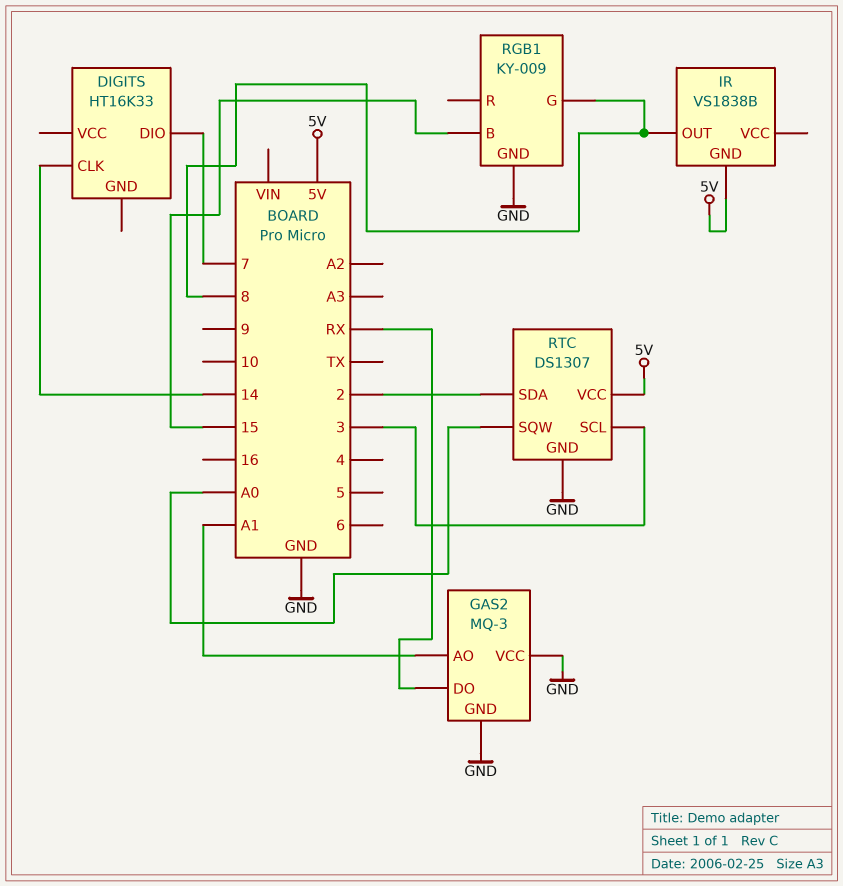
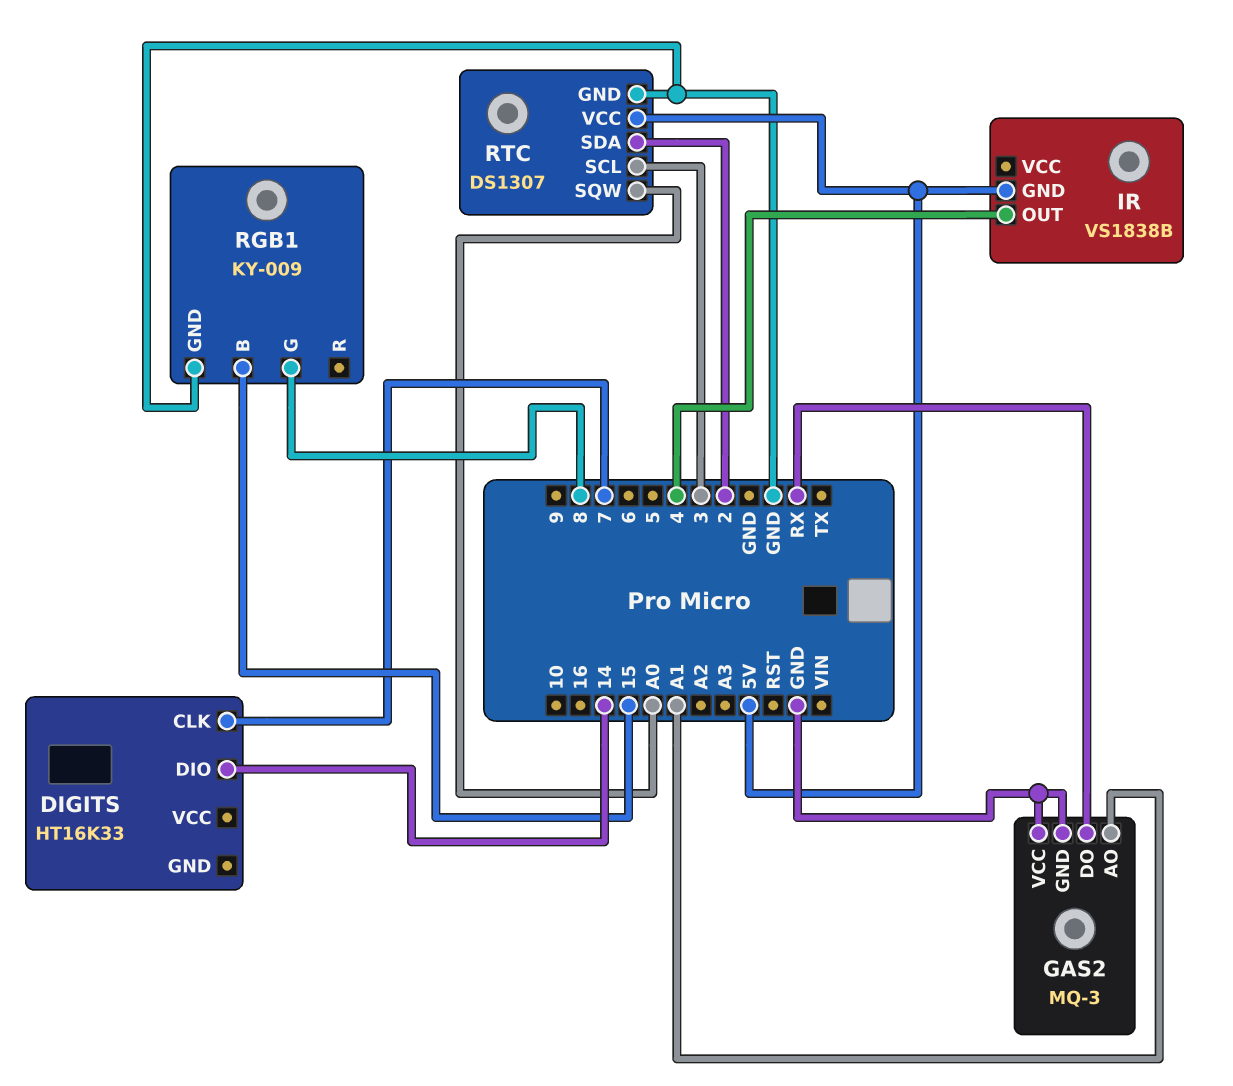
DIGITS pin CLK: 14 -> 7
DIGITS pin DIO: 7 -> 14
IR pin OUT: 8 -> 4

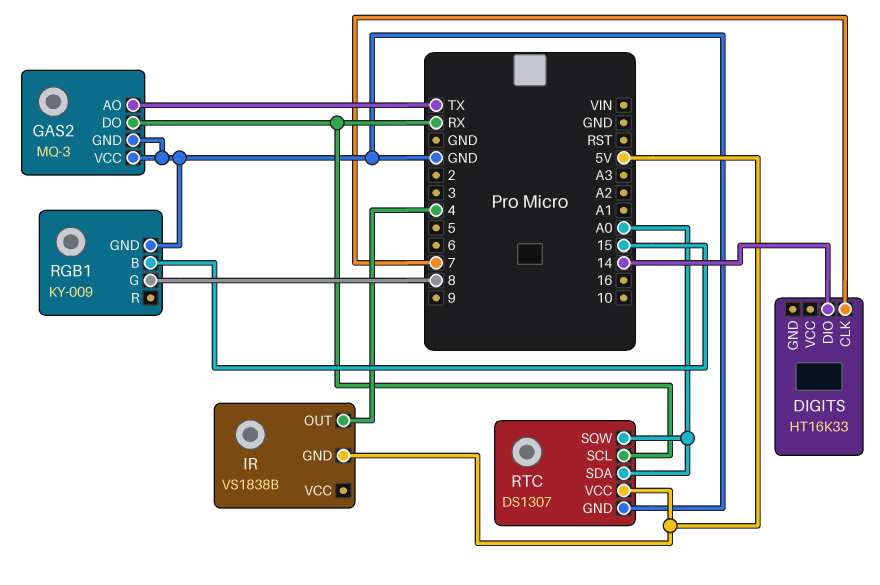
GAS2 pin AO: A1 -> TX
RTC pin SCL: 3 -> RX
RTC pin SDA: 2 -> A0

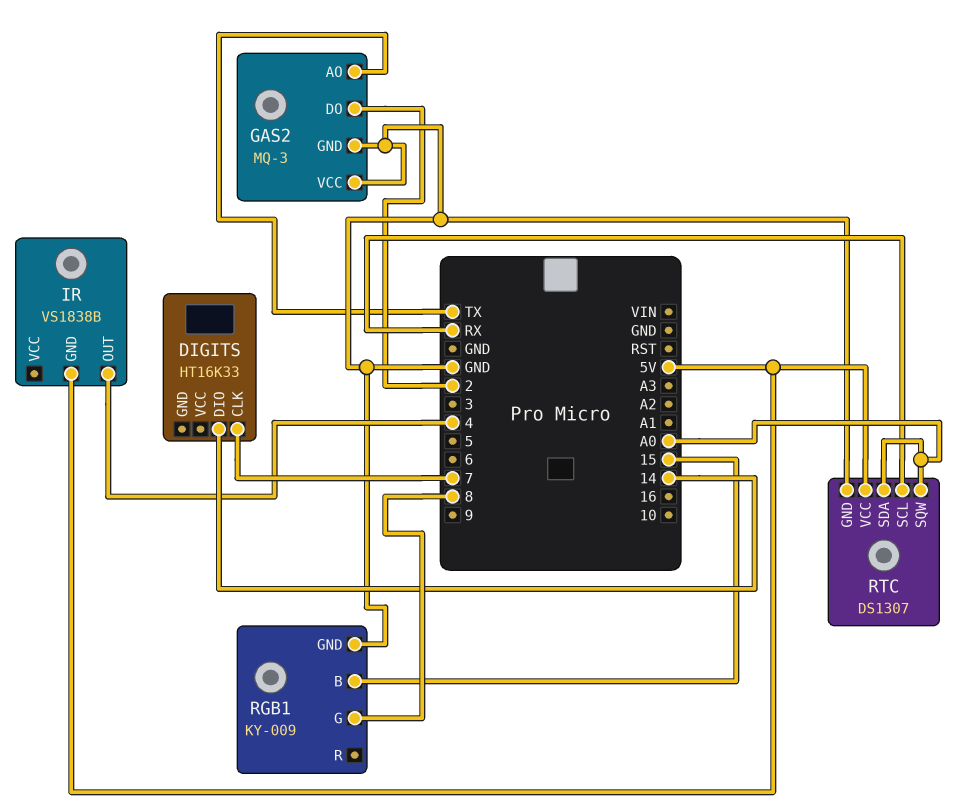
GAS2 pin DO: RX -> 2

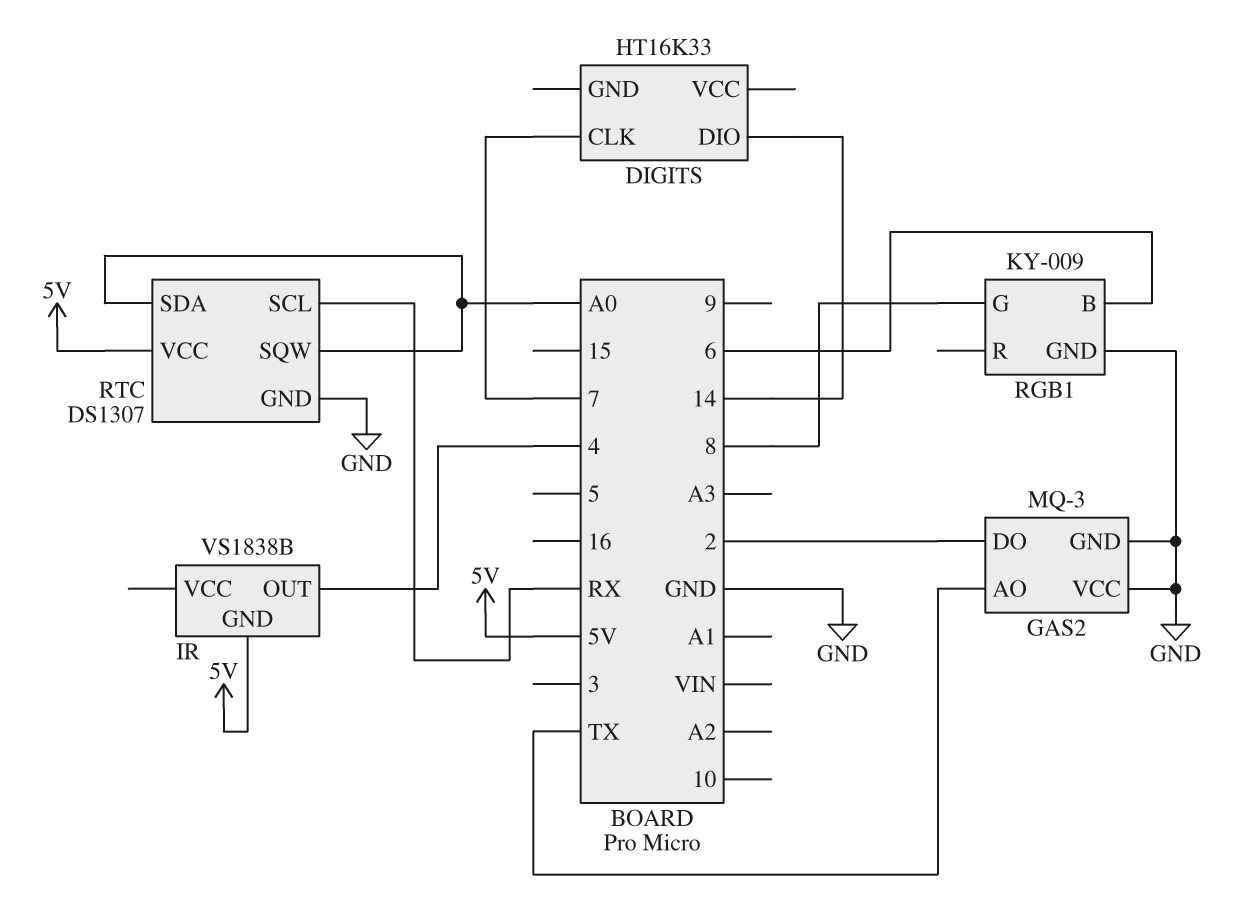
RGB1 pin B: 15 -> 6

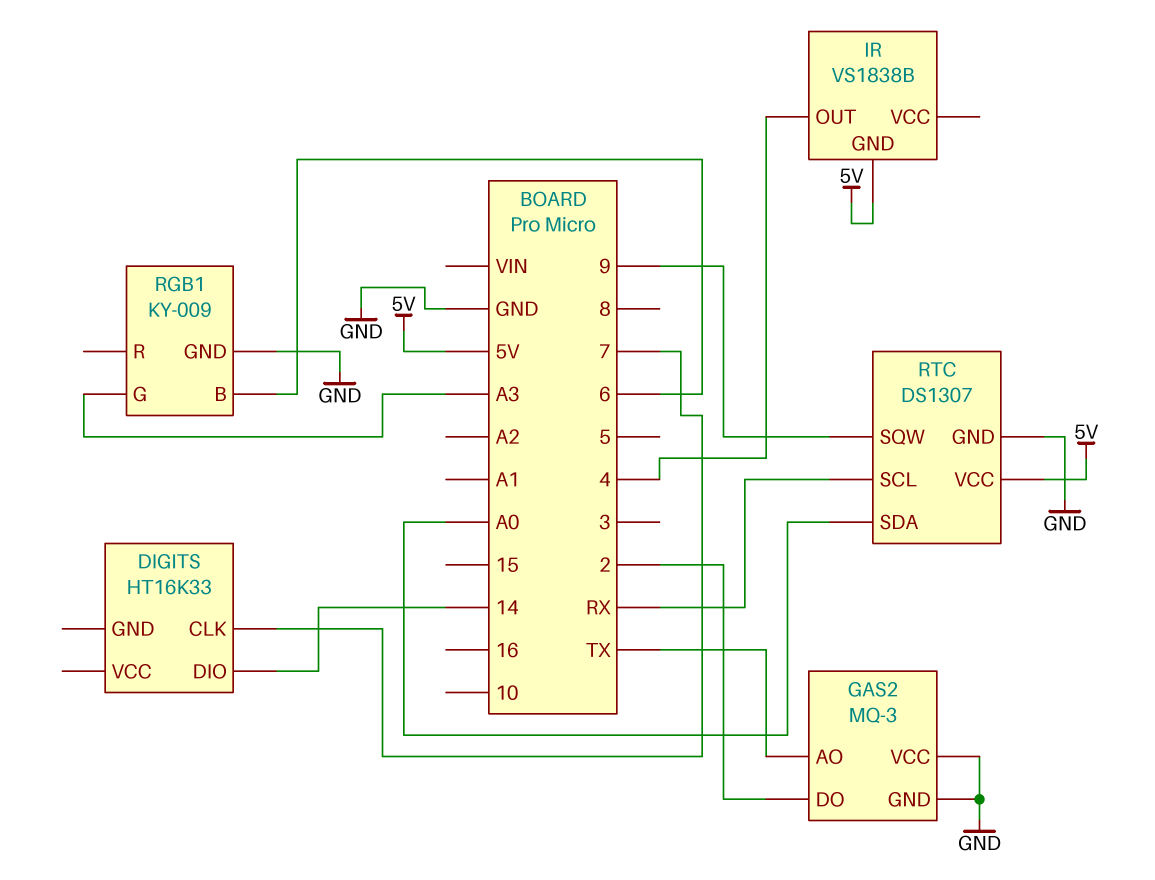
RGB1 pin G: 8 -> A3
RTC pin SQW: A0 -> 9

